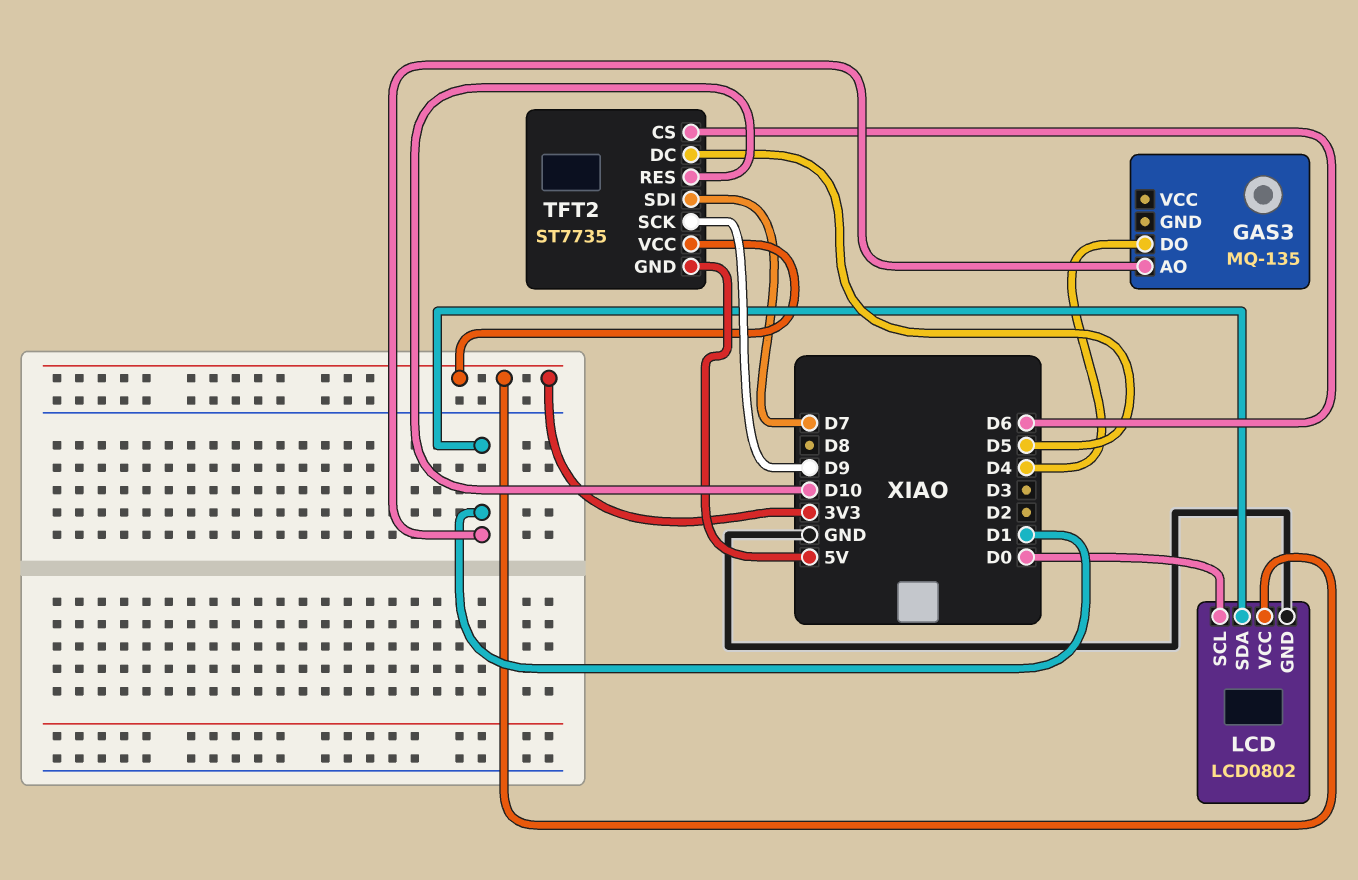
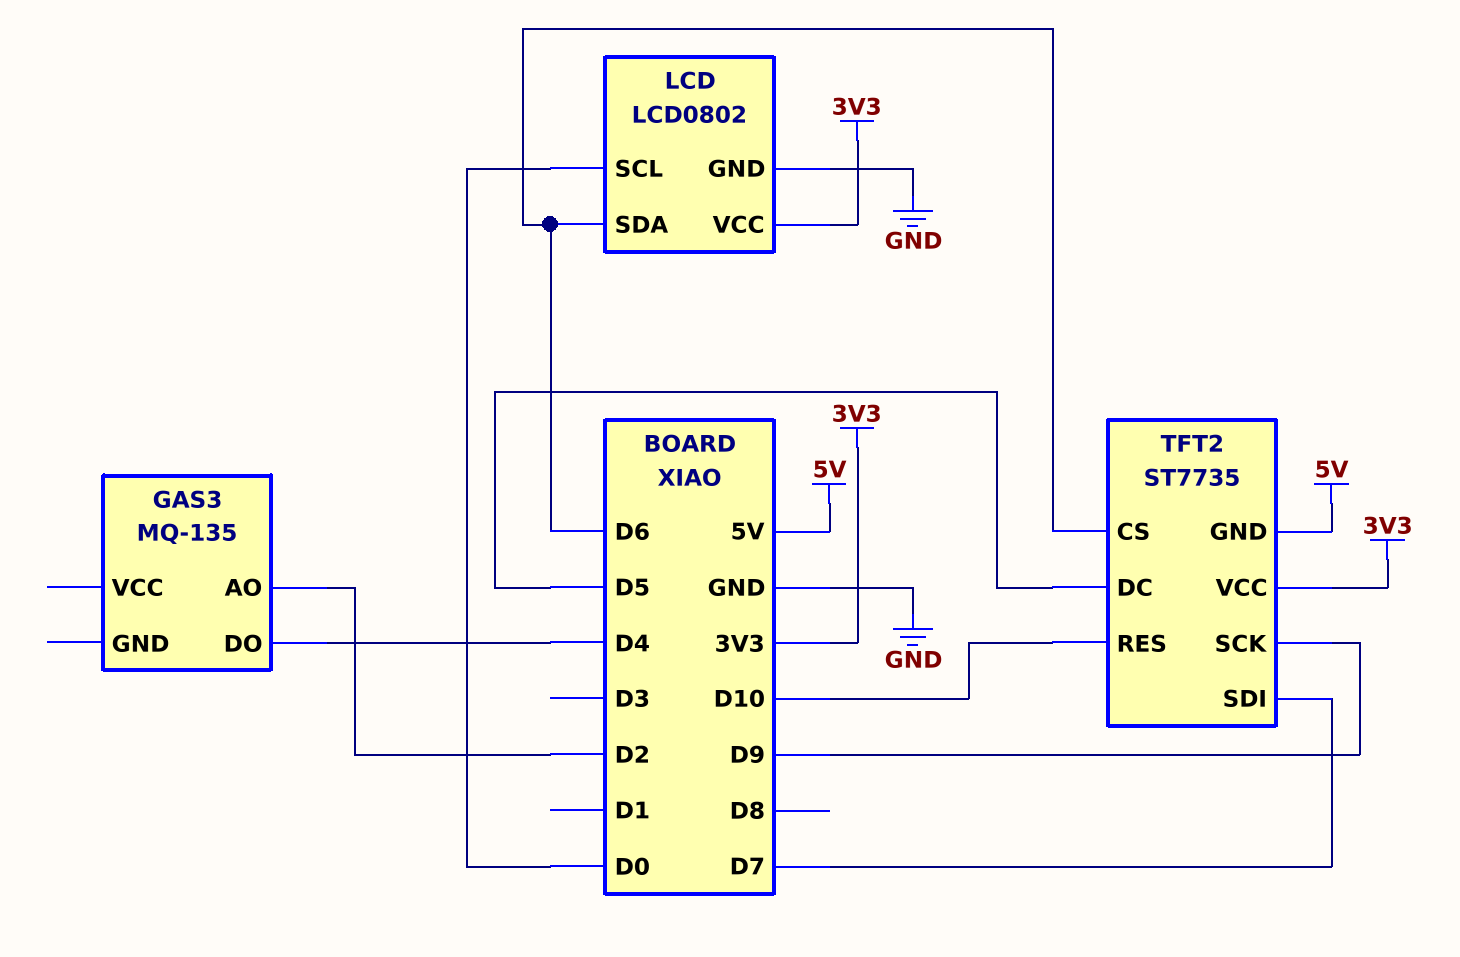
GAS3 pin AO: D1 -> D2
LCD pin SDA: D1 -> D6

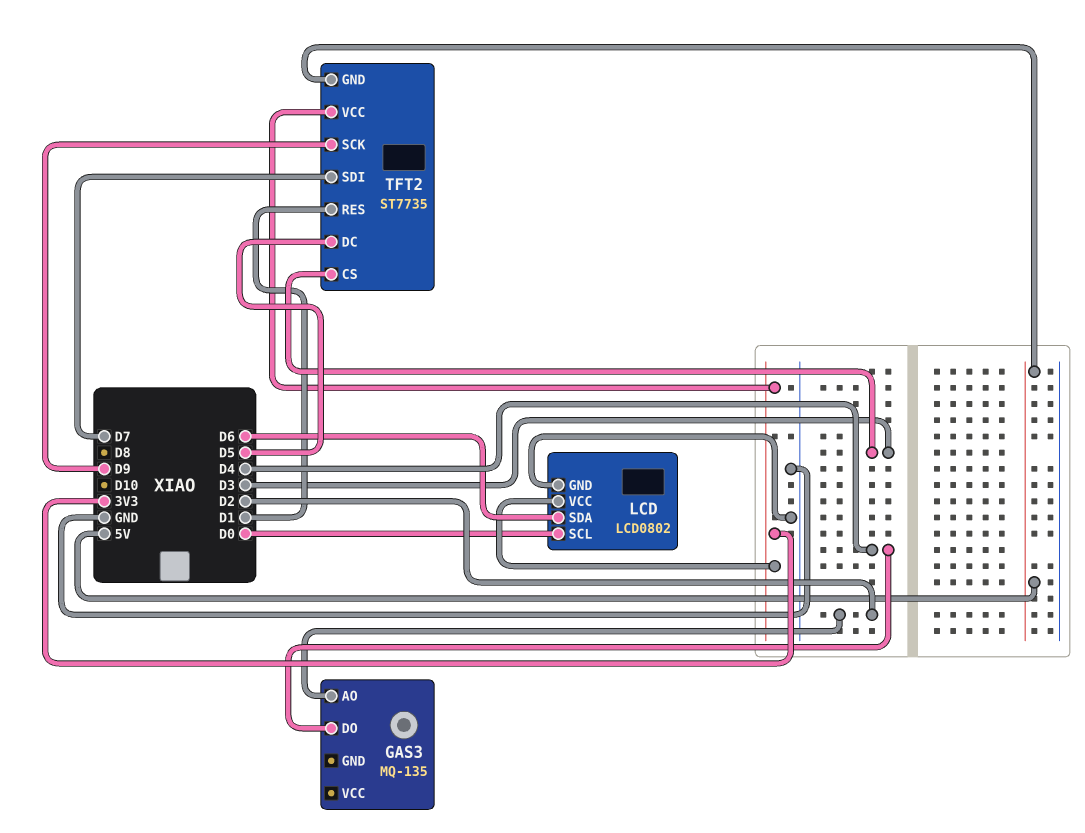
TFT2 pin CS: D6 -> D3
TFT2 pin RES: D10 -> D1

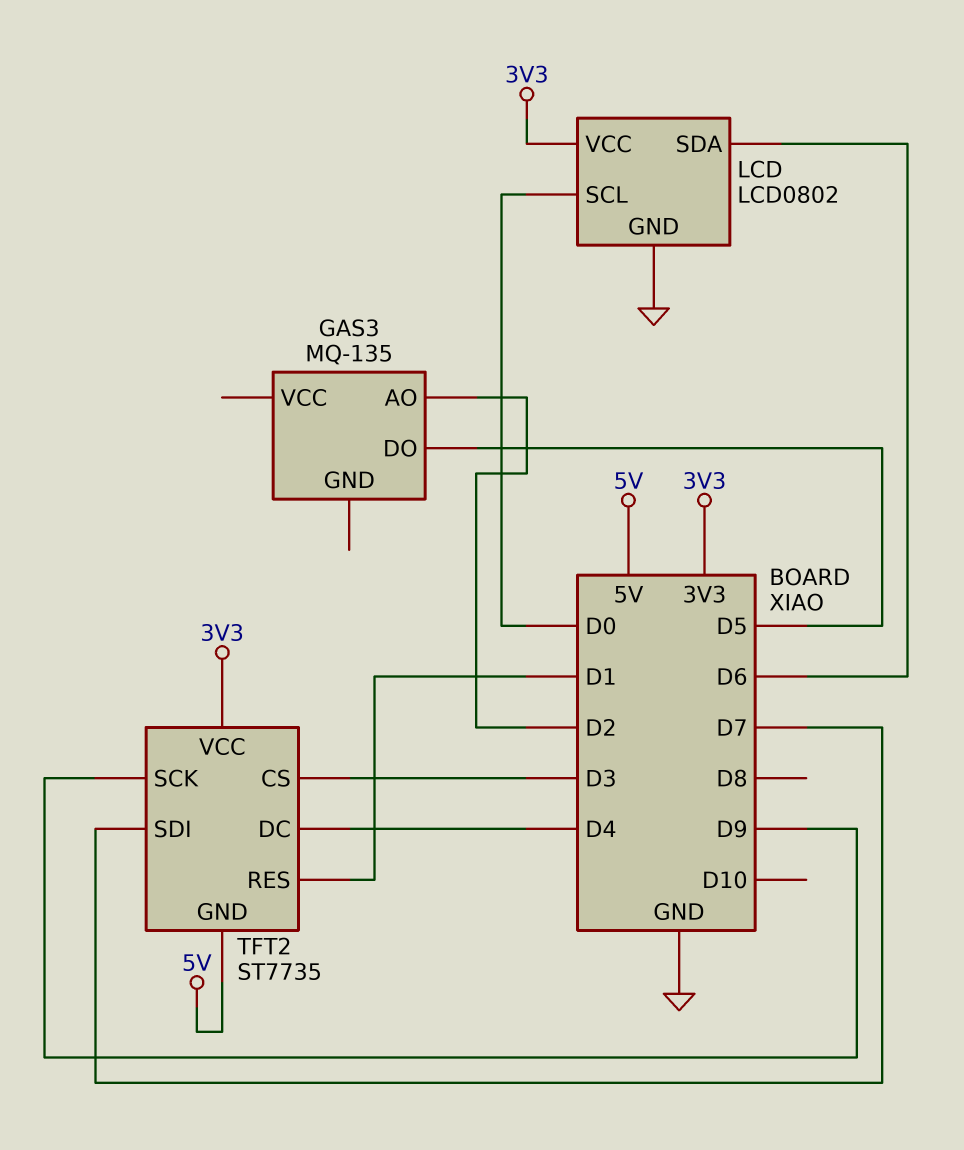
GAS3 pin DO: D4 -> D5
TFT2 pin DC: D5 -> D4

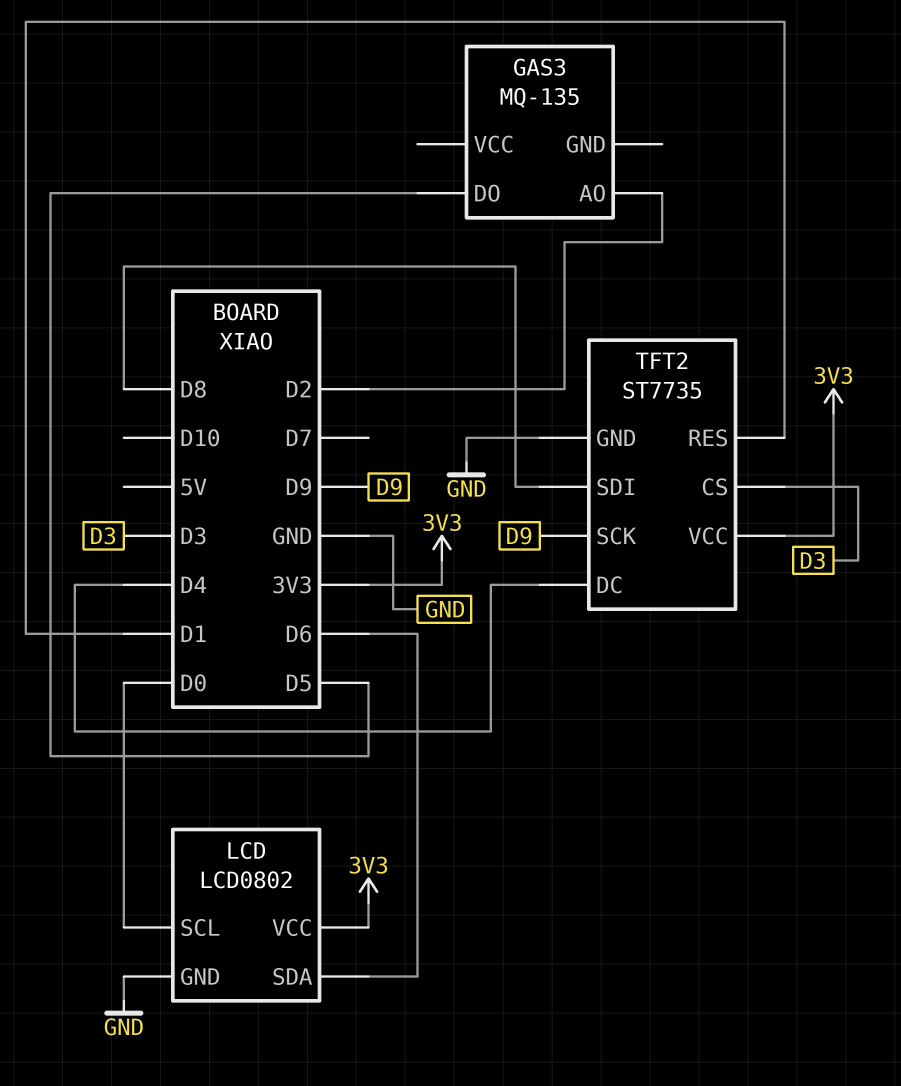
TFT2 pin GND: 5V -> GND
TFT2 pin SDI: D7 -> D8

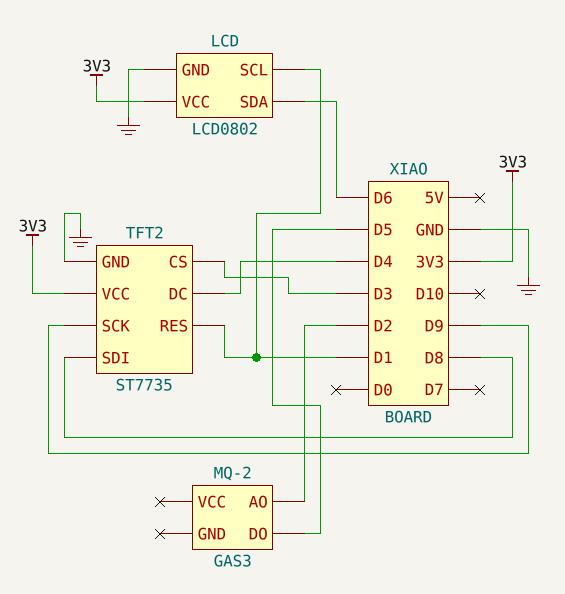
GAS3: MQ-135 -> MQ-2
LCD pin SCL: D0 -> D1

